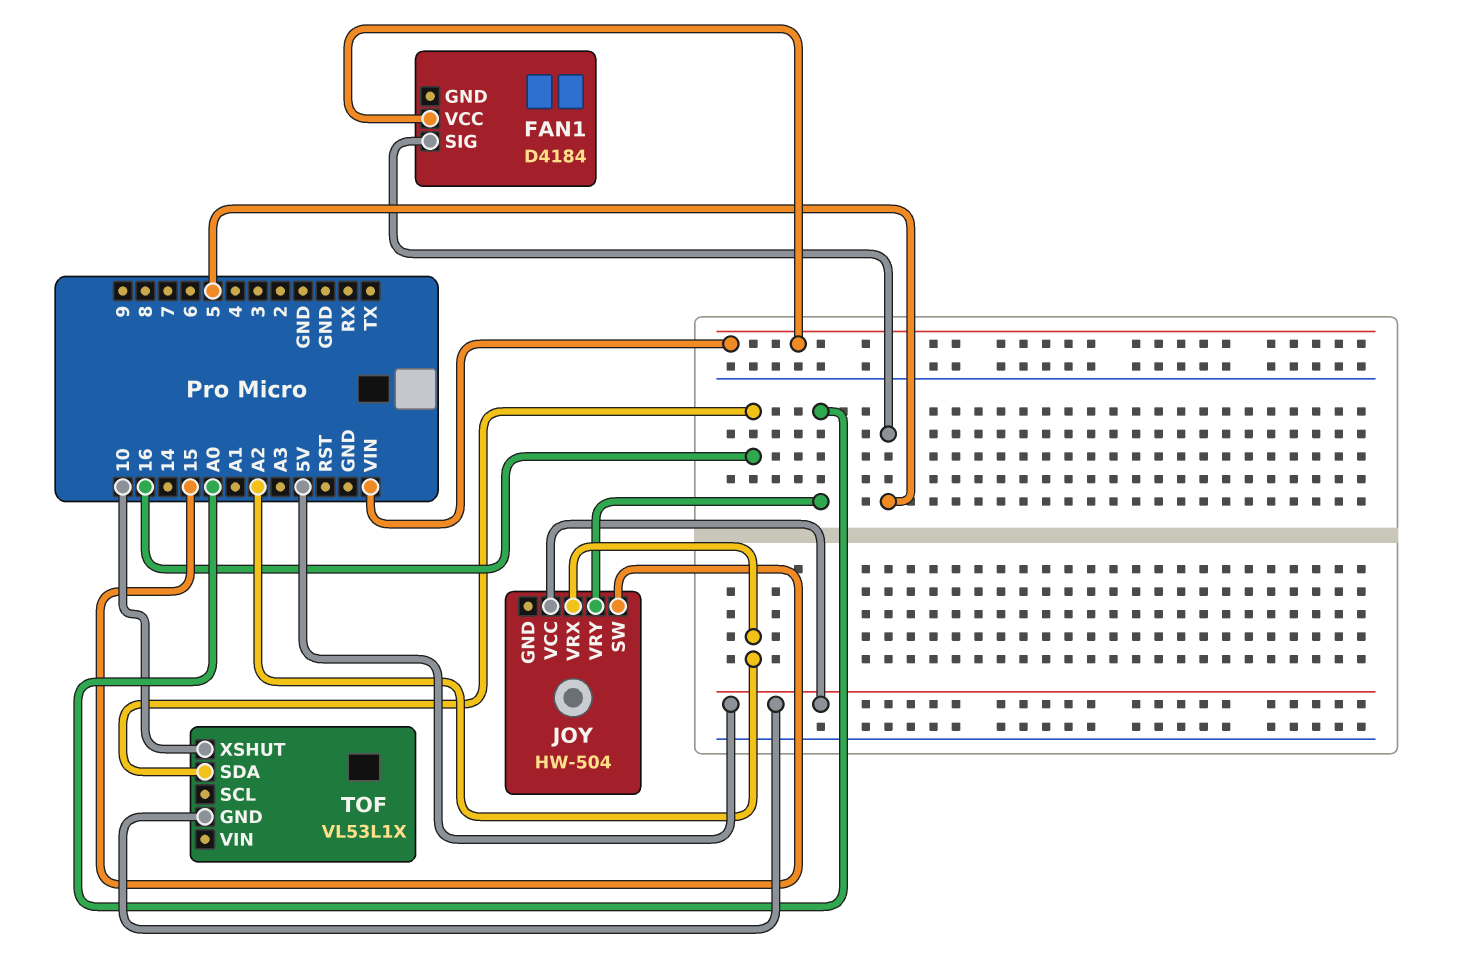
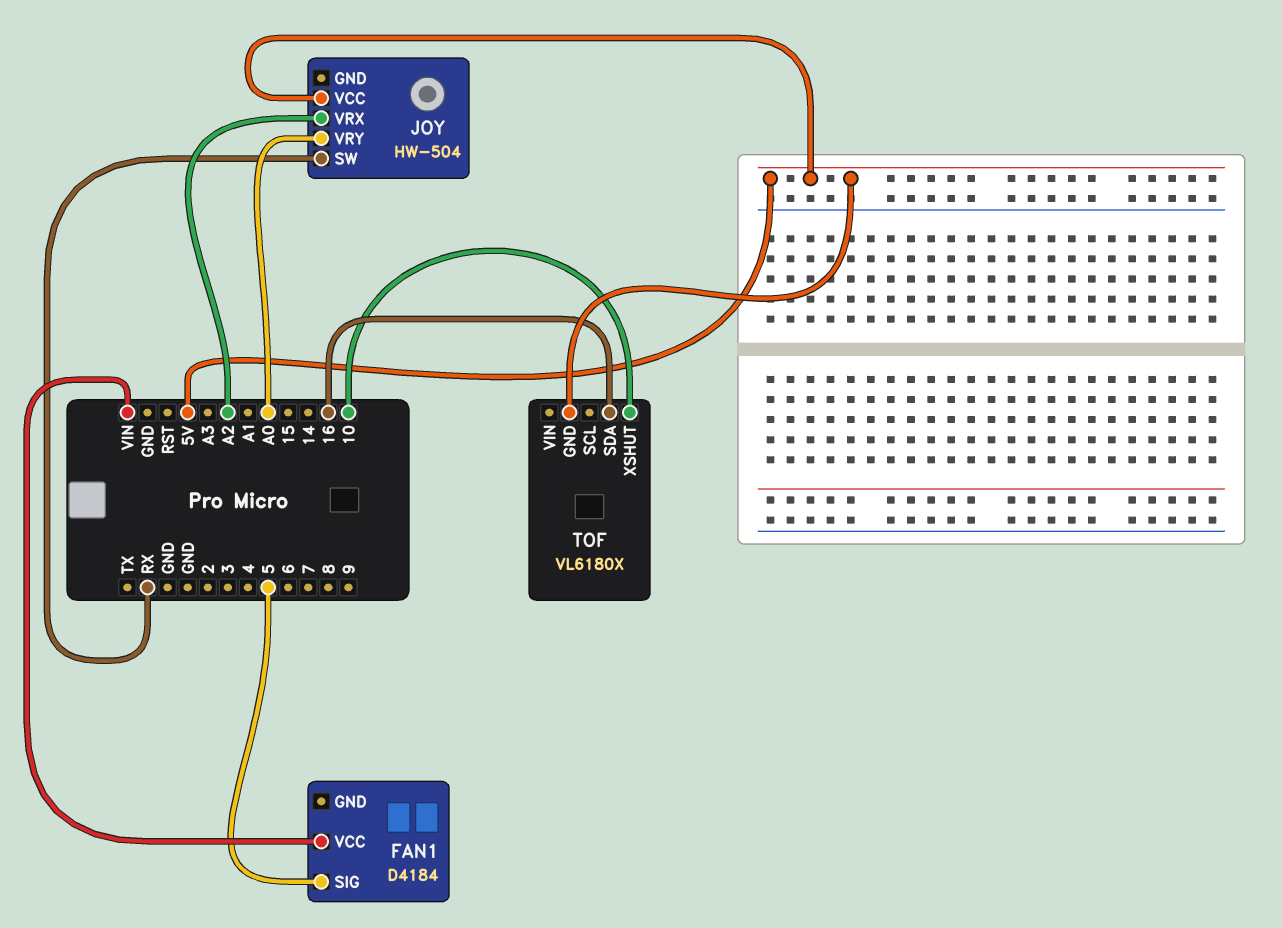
JOY pin SW: 15 -> RX
TOF: VL53L1X -> VL6180X

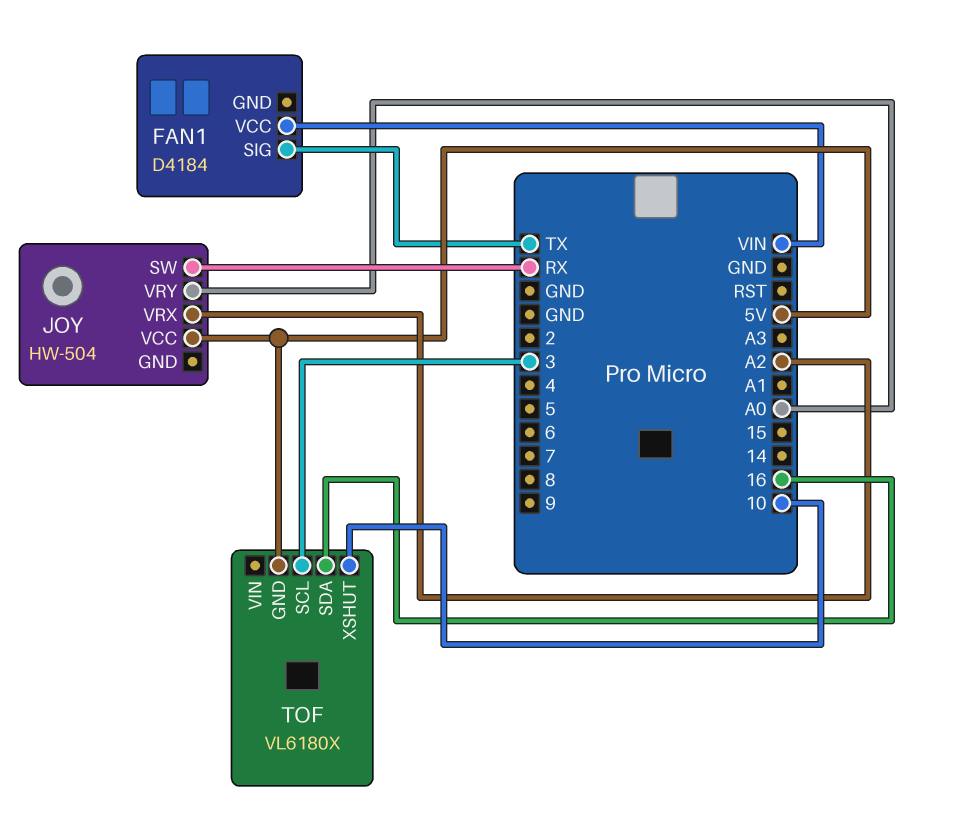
FAN1 pin SIG: 5 -> TX
TOF pin SCL: none -> 3

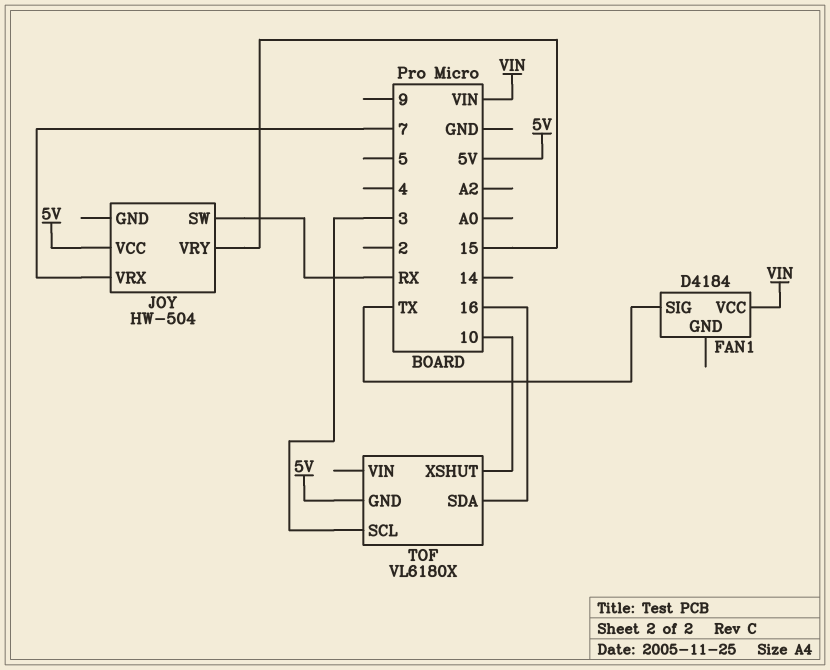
JOY pin VRX: A2 -> 7
JOY pin VRY: A0 -> 15

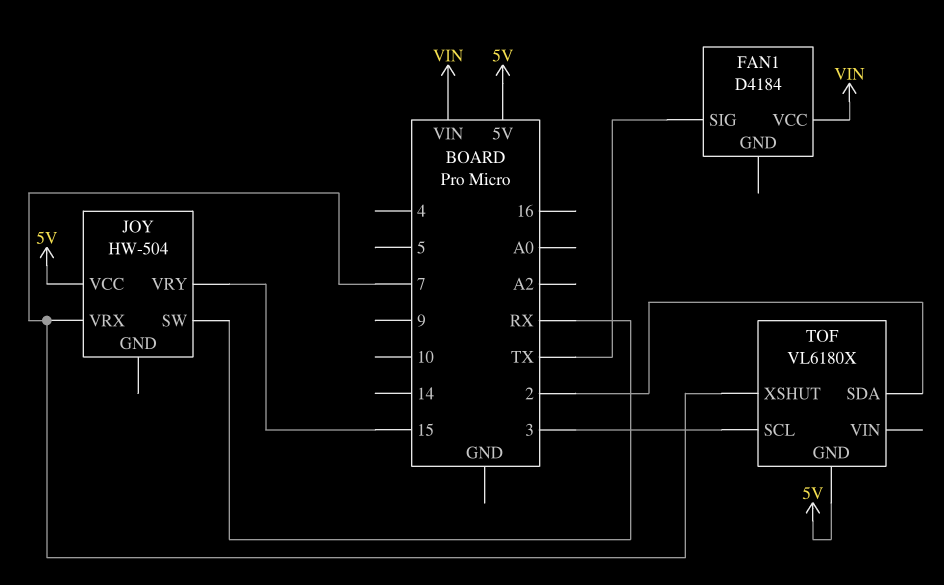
TOF pin SDA: 16 -> 2
TOF pin XSHUT: 10 -> 7

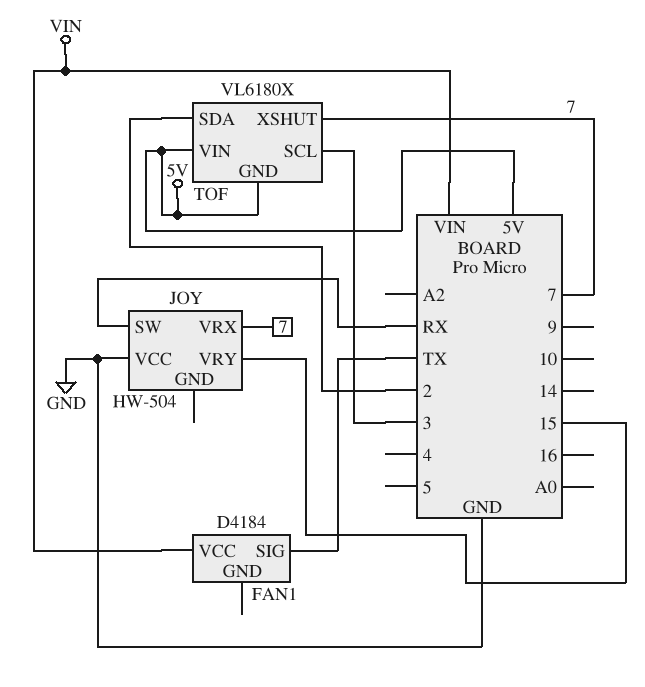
JOY pin VCC: 5V -> GND
TOF pin VIN: none -> 5V

